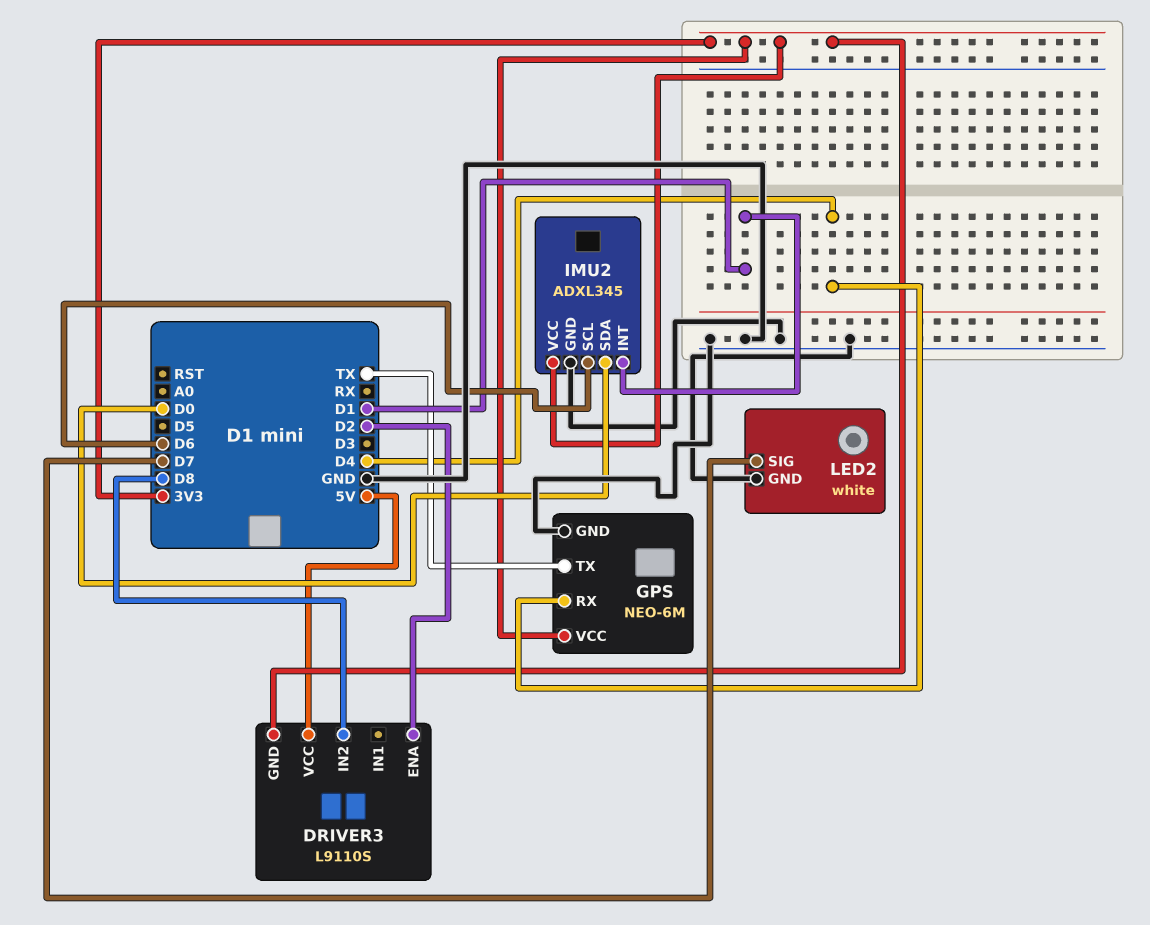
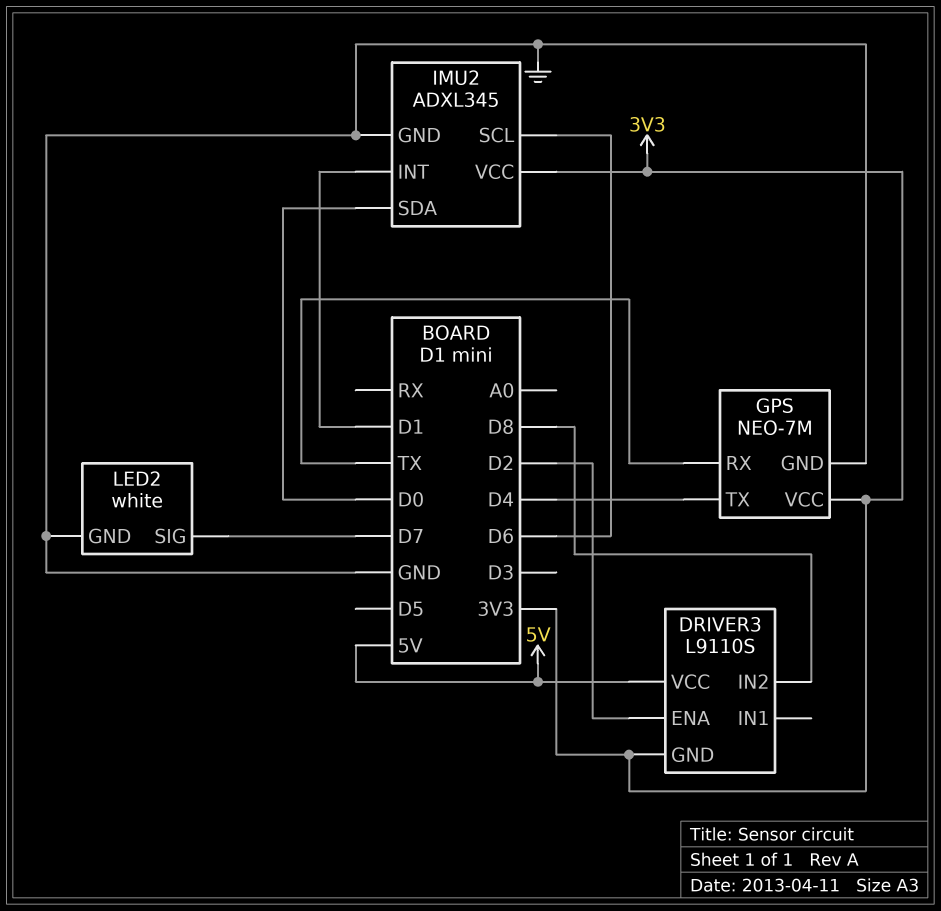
GPS: NEO-6M -> NEO-7M
GPS pin RX: D4 -> TX
GPS pin TX: TX -> D4

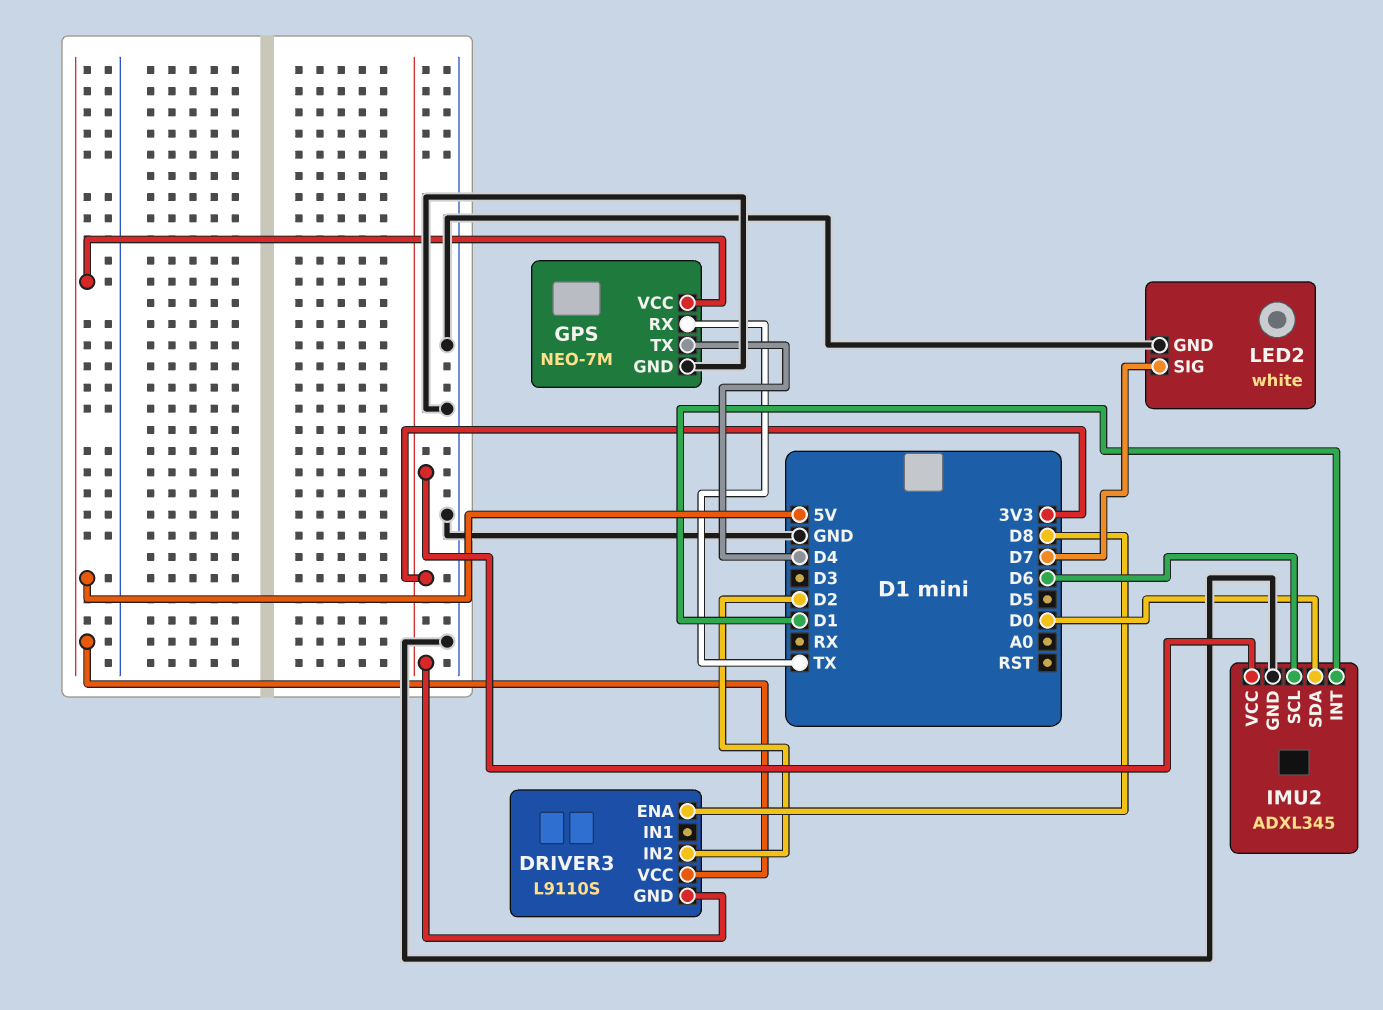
DRIVER3 pin ENA: D2 -> D8
DRIVER3 pin IN2: D8 -> D2
GPS pin VCC: 3V3 -> 5V

